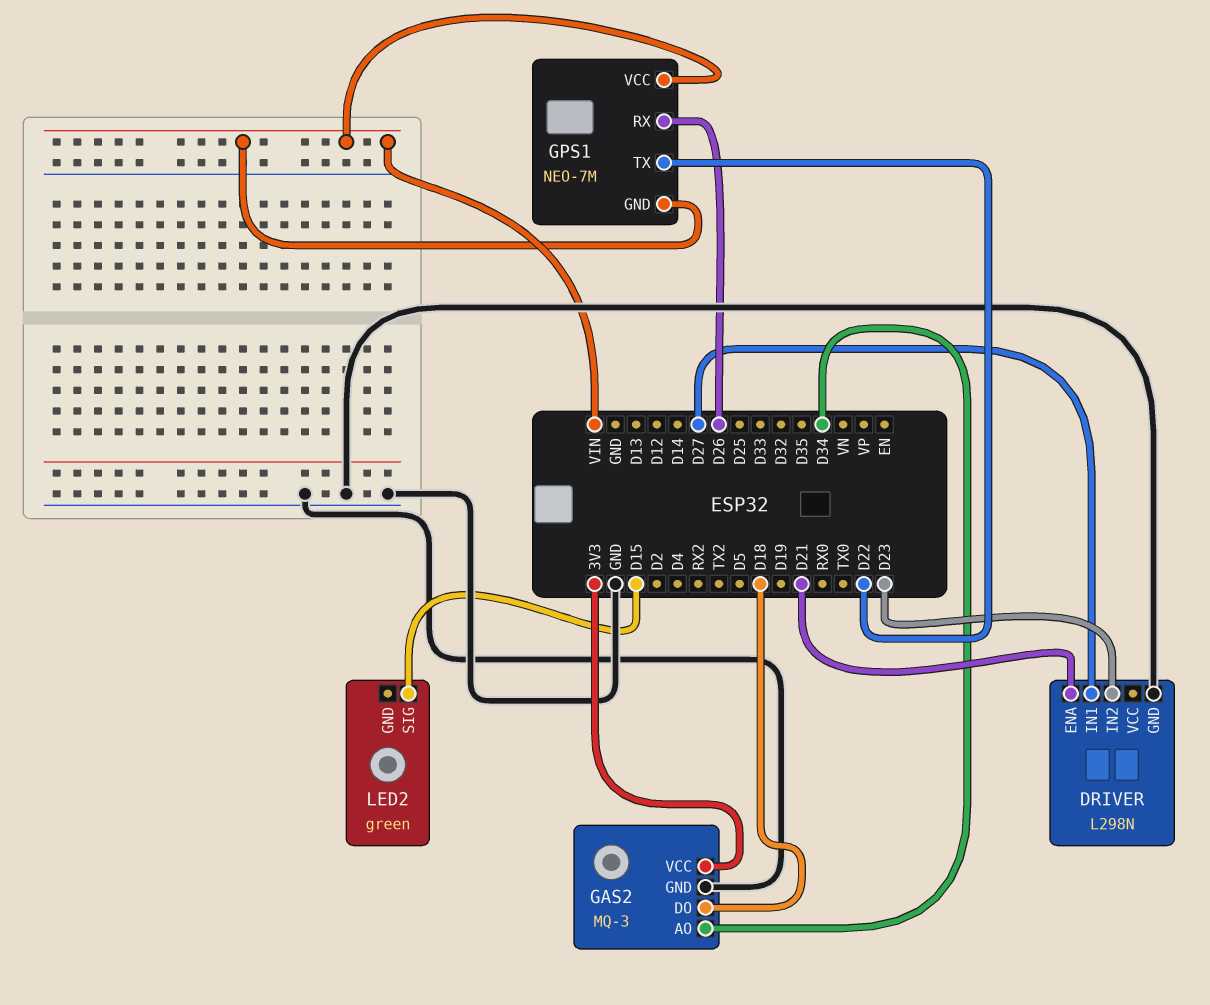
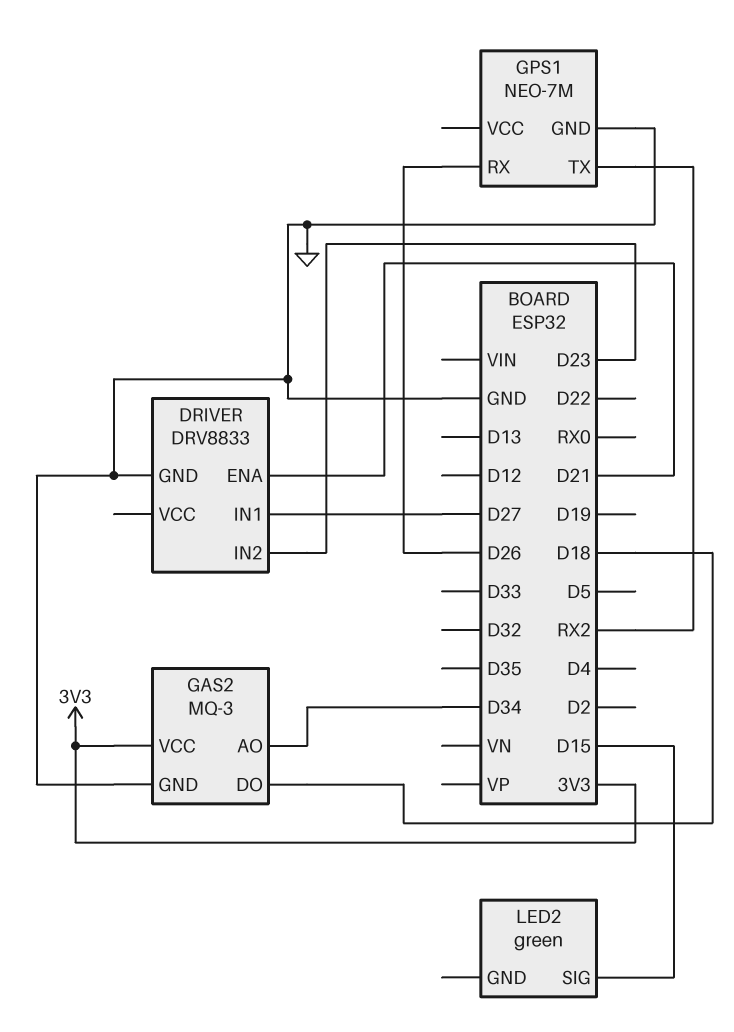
DRIVER: L298N -> DRV8833
GPS1 pin GND: VIN -> GND
GPS1 pin TX: D22 -> RX2
GPS1 pin VCC: VIN -> none

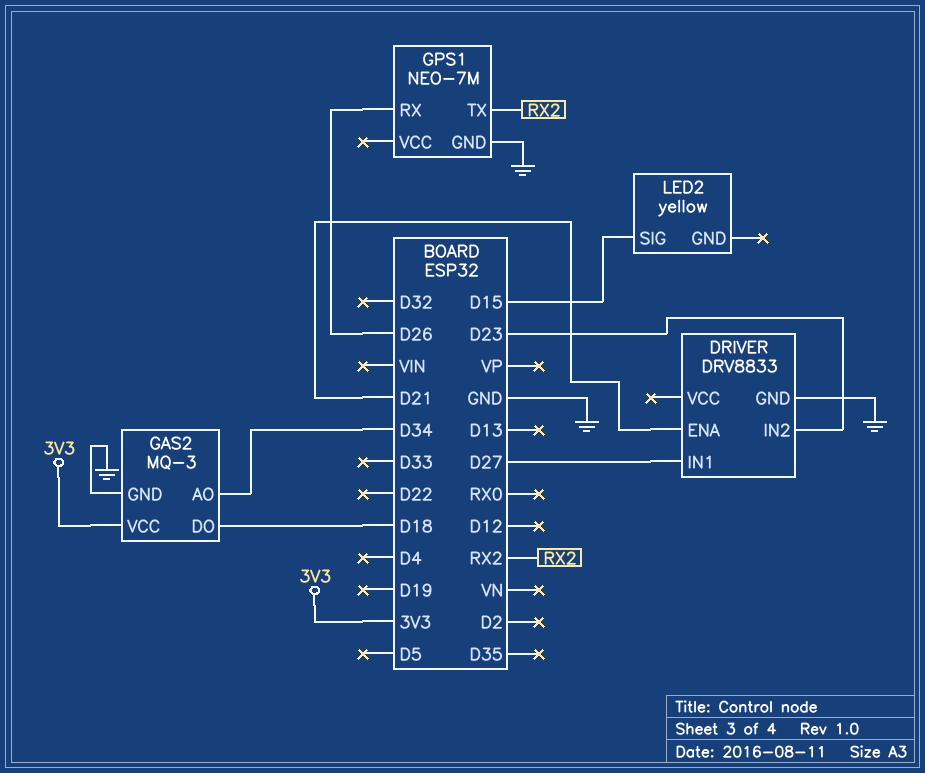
LED2: green -> yellow

